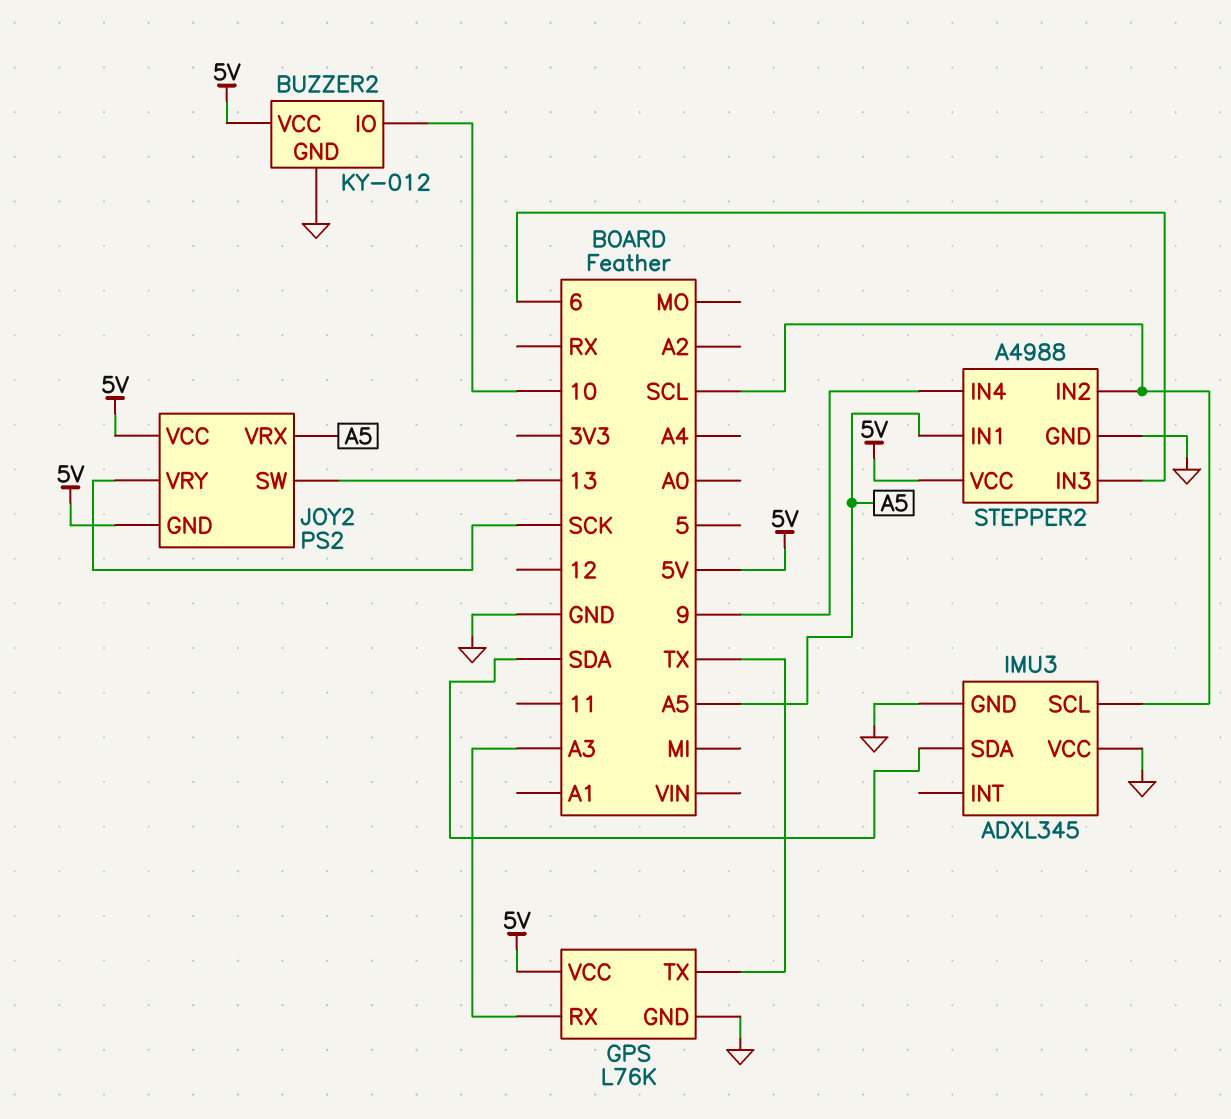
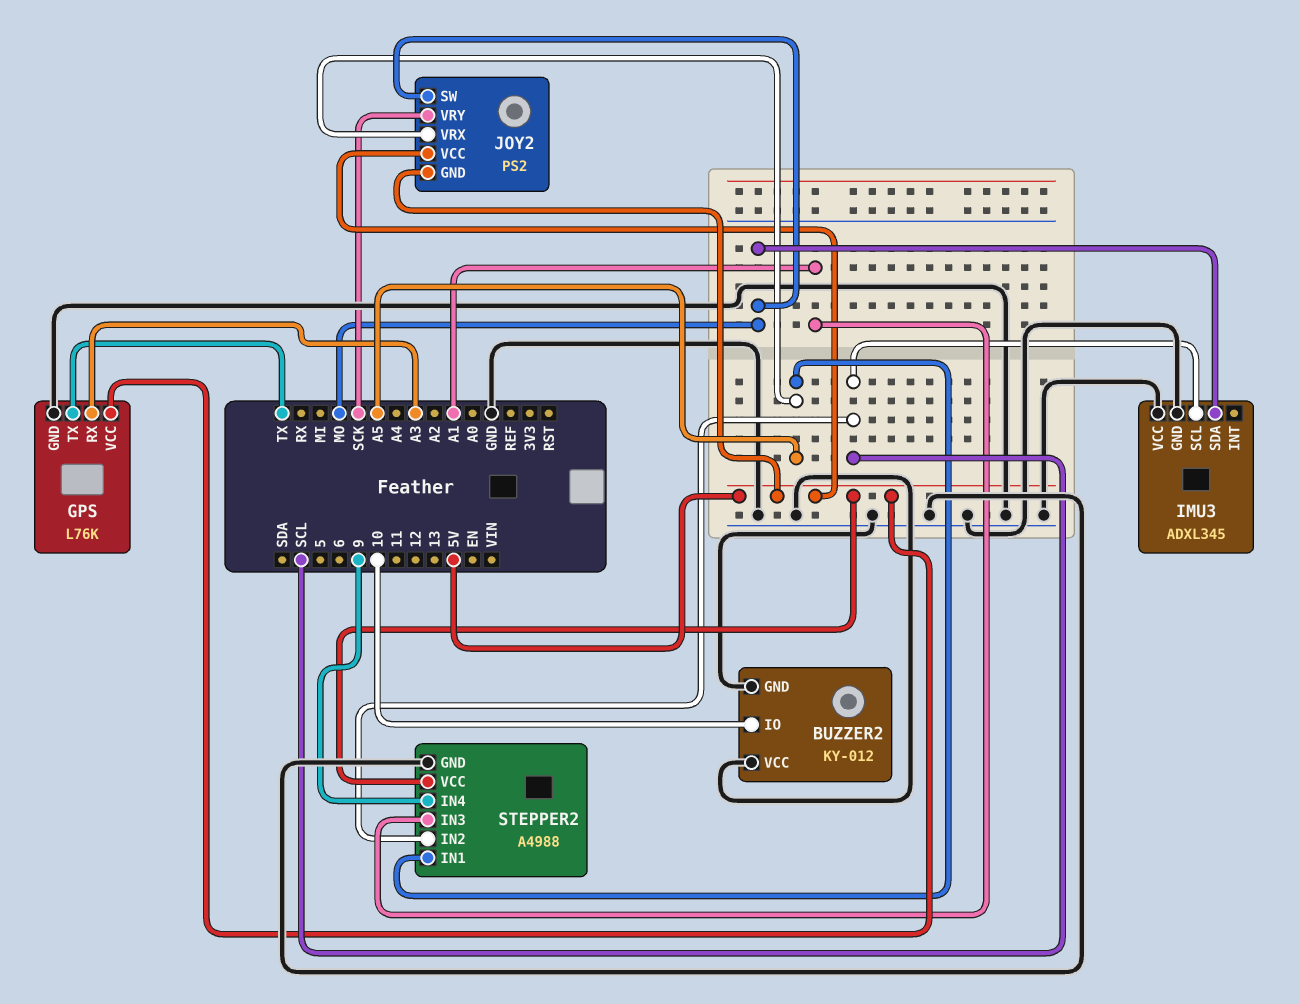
BUZZER2 pin VCC: 5V -> GND
IMU3 pin SDA: SDA -> MO
JOY2 pin SW: 13 -> MO
STEPPER2 pin IN3: 6 -> A1

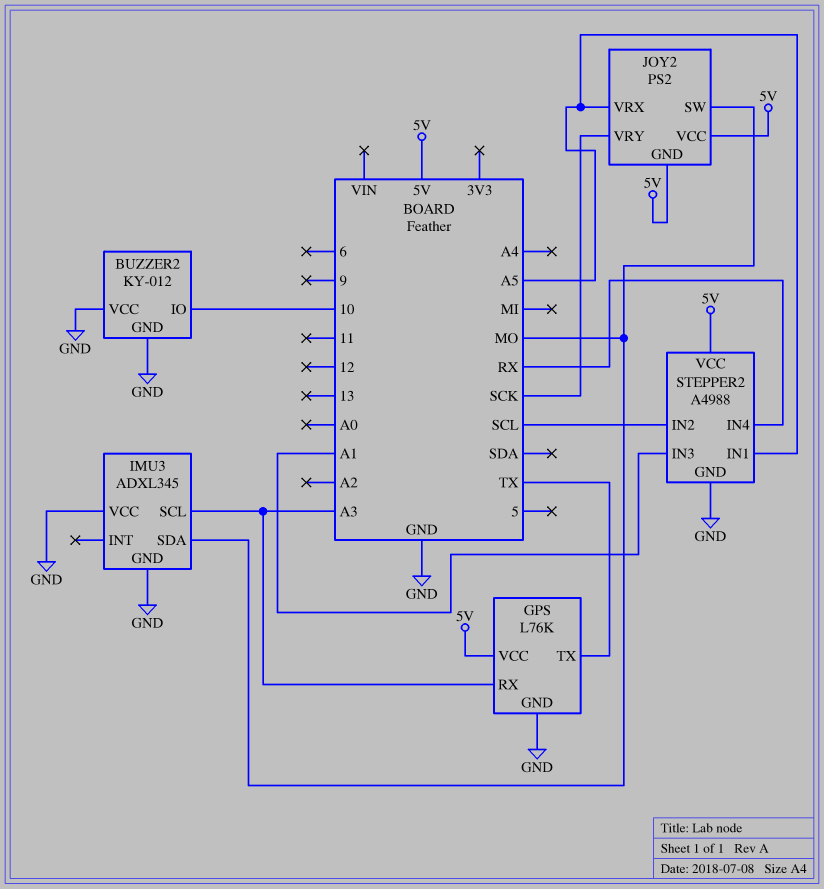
IMU3 pin SCL: SCL -> A3
STEPPER2 pin IN4: 9 -> RX

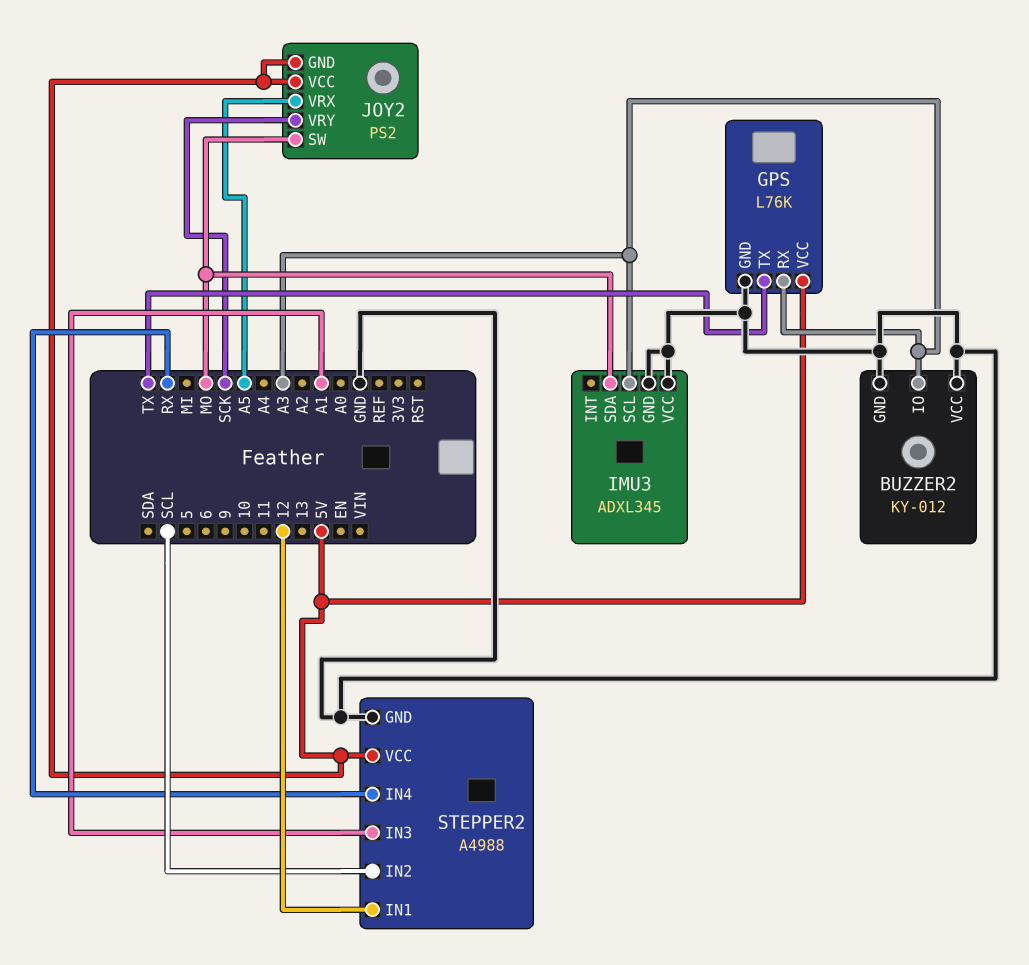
BUZZER2 pin IO: 10 -> A3
STEPPER2 pin IN1: A5 -> 12

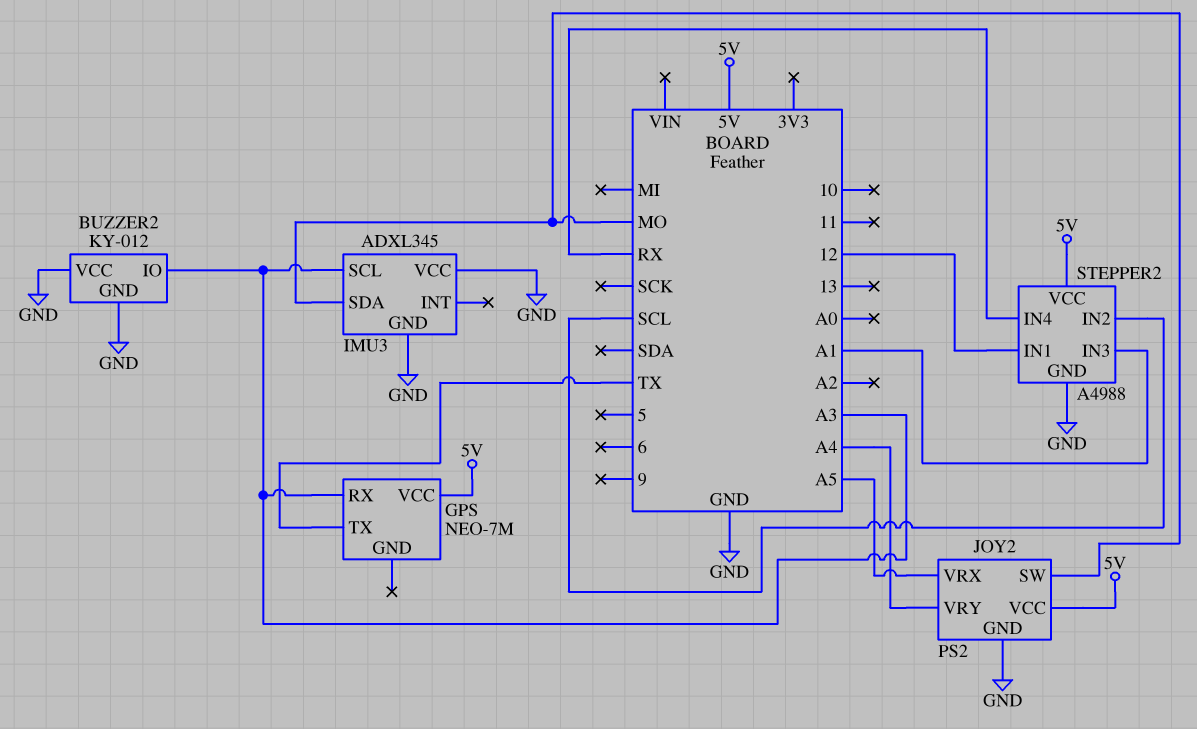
GPS: L76K -> NEO-7M
GPS pin GND: GND -> none
JOY2 pin GND: 5V -> GND
JOY2 pin VRY: SCK -> A4

